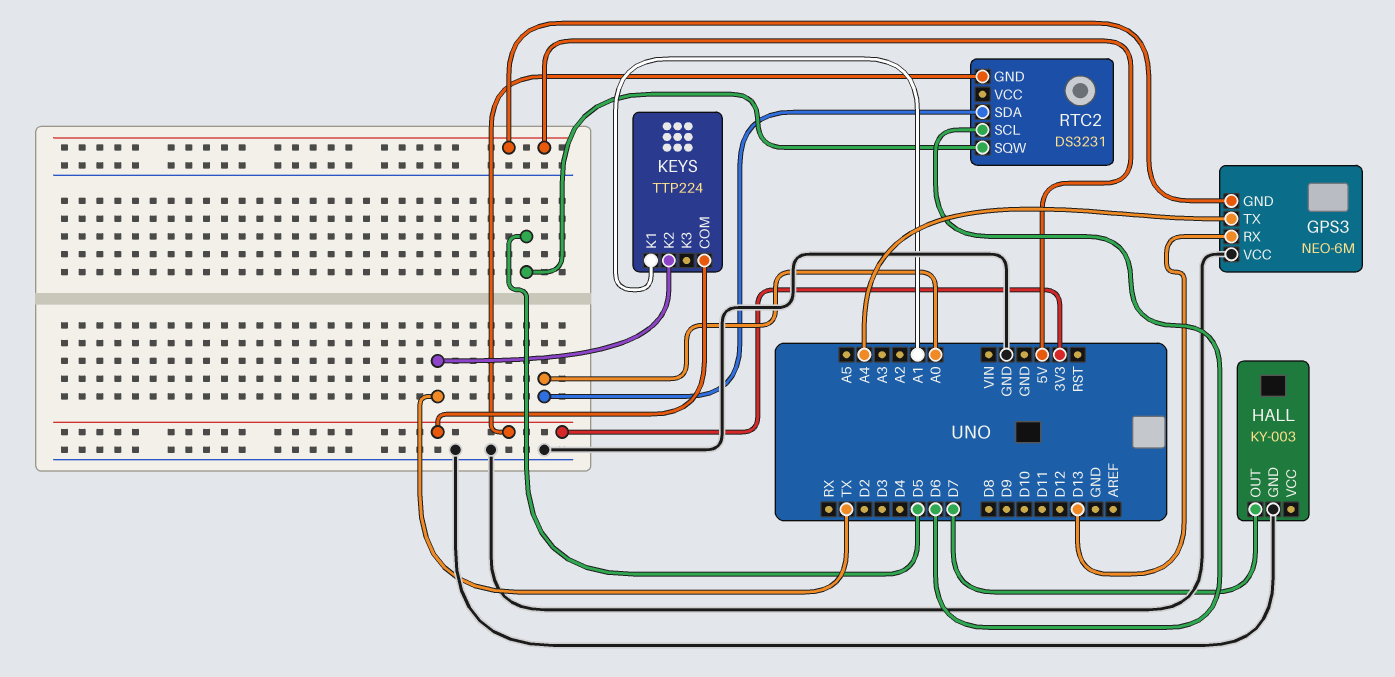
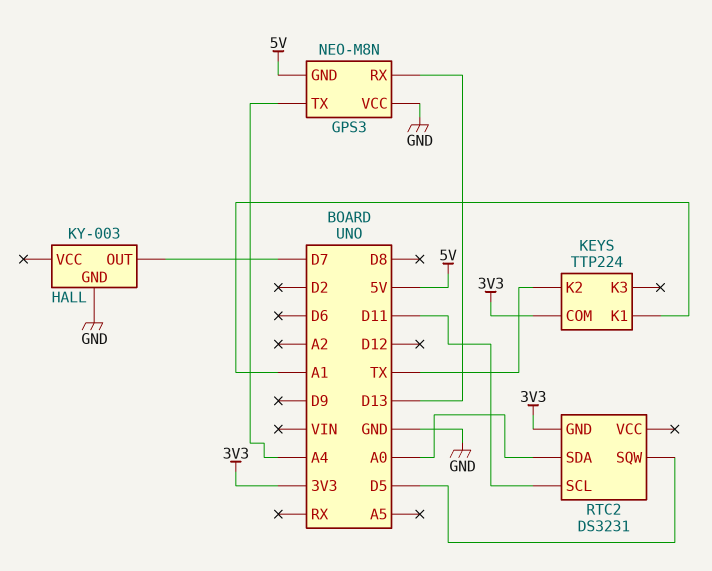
GPS3: NEO-6M -> NEO-M8N
RTC2 pin SCL: D6 -> D11

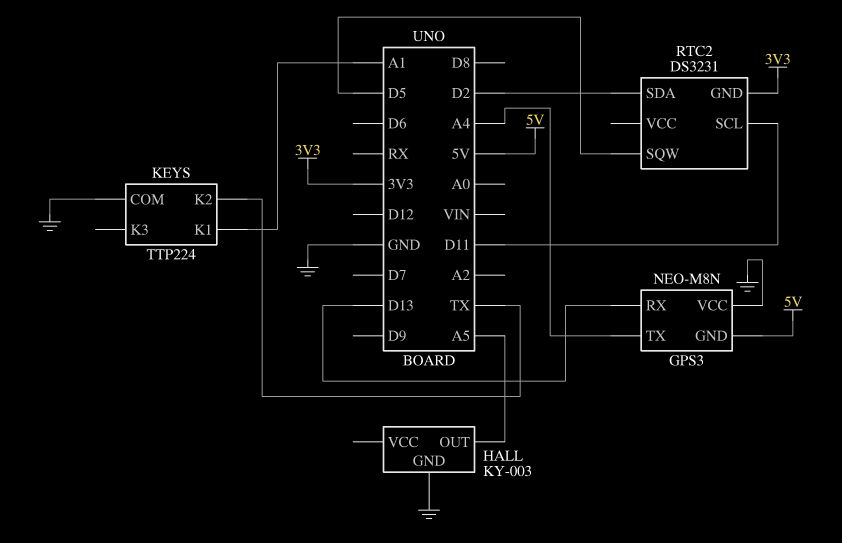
HALL pin OUT: D7 -> A5
KEYS pin COM: 3V3 -> GND
RTC2 pin SDA: A0 -> D2

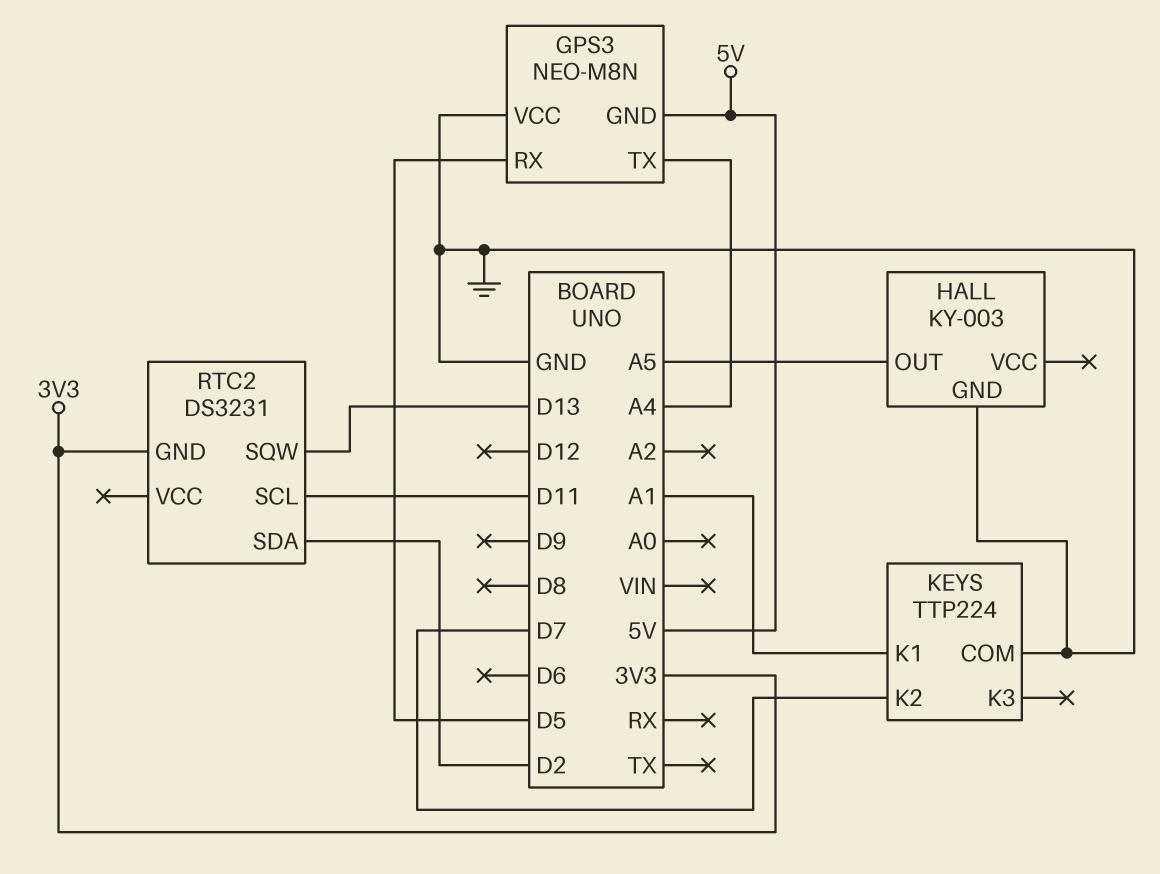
GPS3 pin RX: D13 -> D5
KEYS pin K2: TX -> D7
RTC2 pin SQW: D5 -> D13

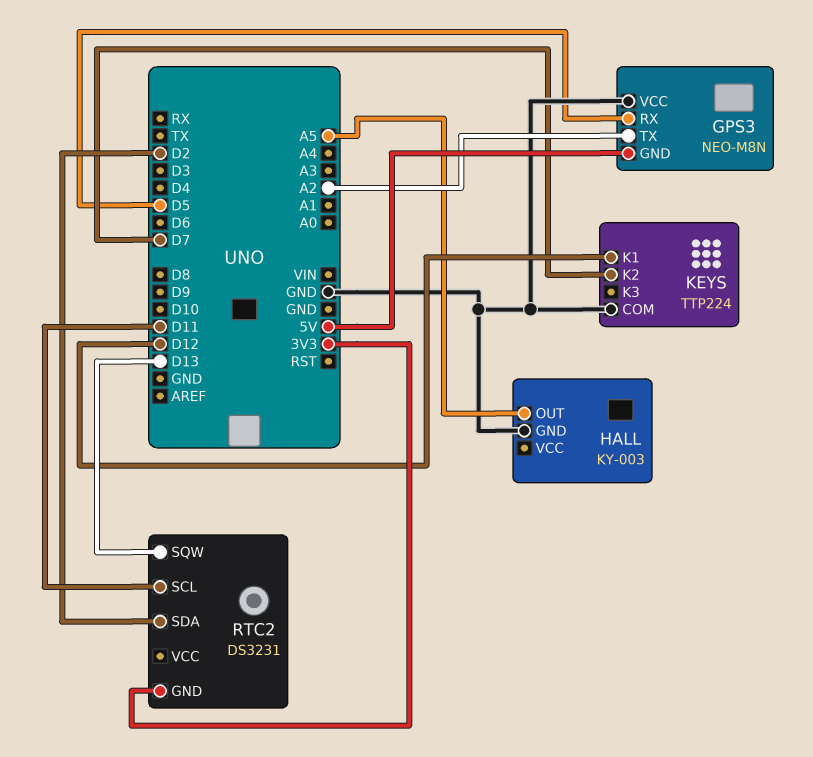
GPS3 pin TX: A4 -> A2
KEYS pin K1: A1 -> D12

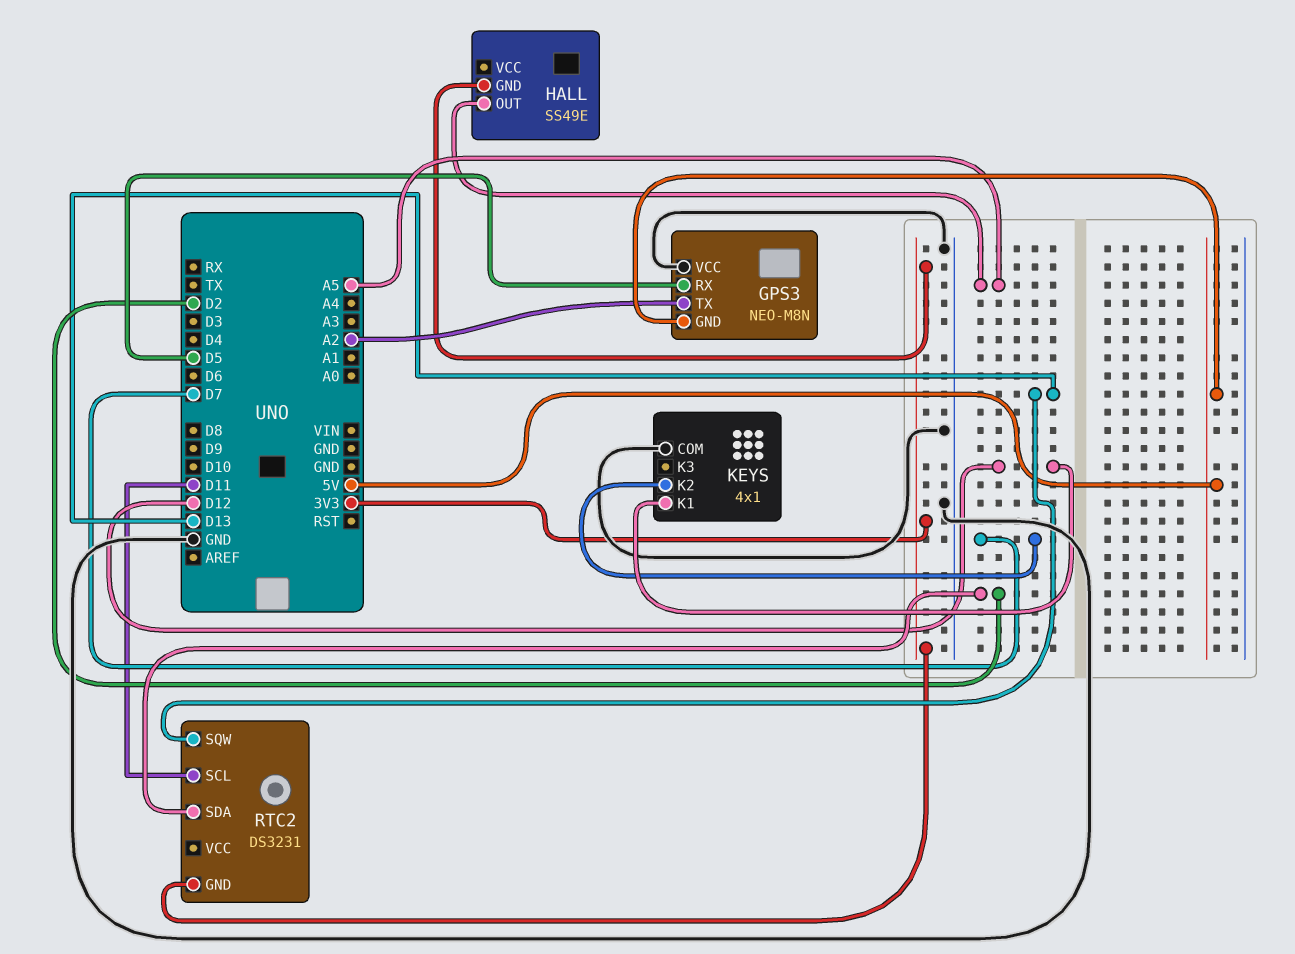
HALL: KY-003 -> SS49E
HALL pin GND: GND -> 3V3
KEYS: TTP224 -> 4x1

